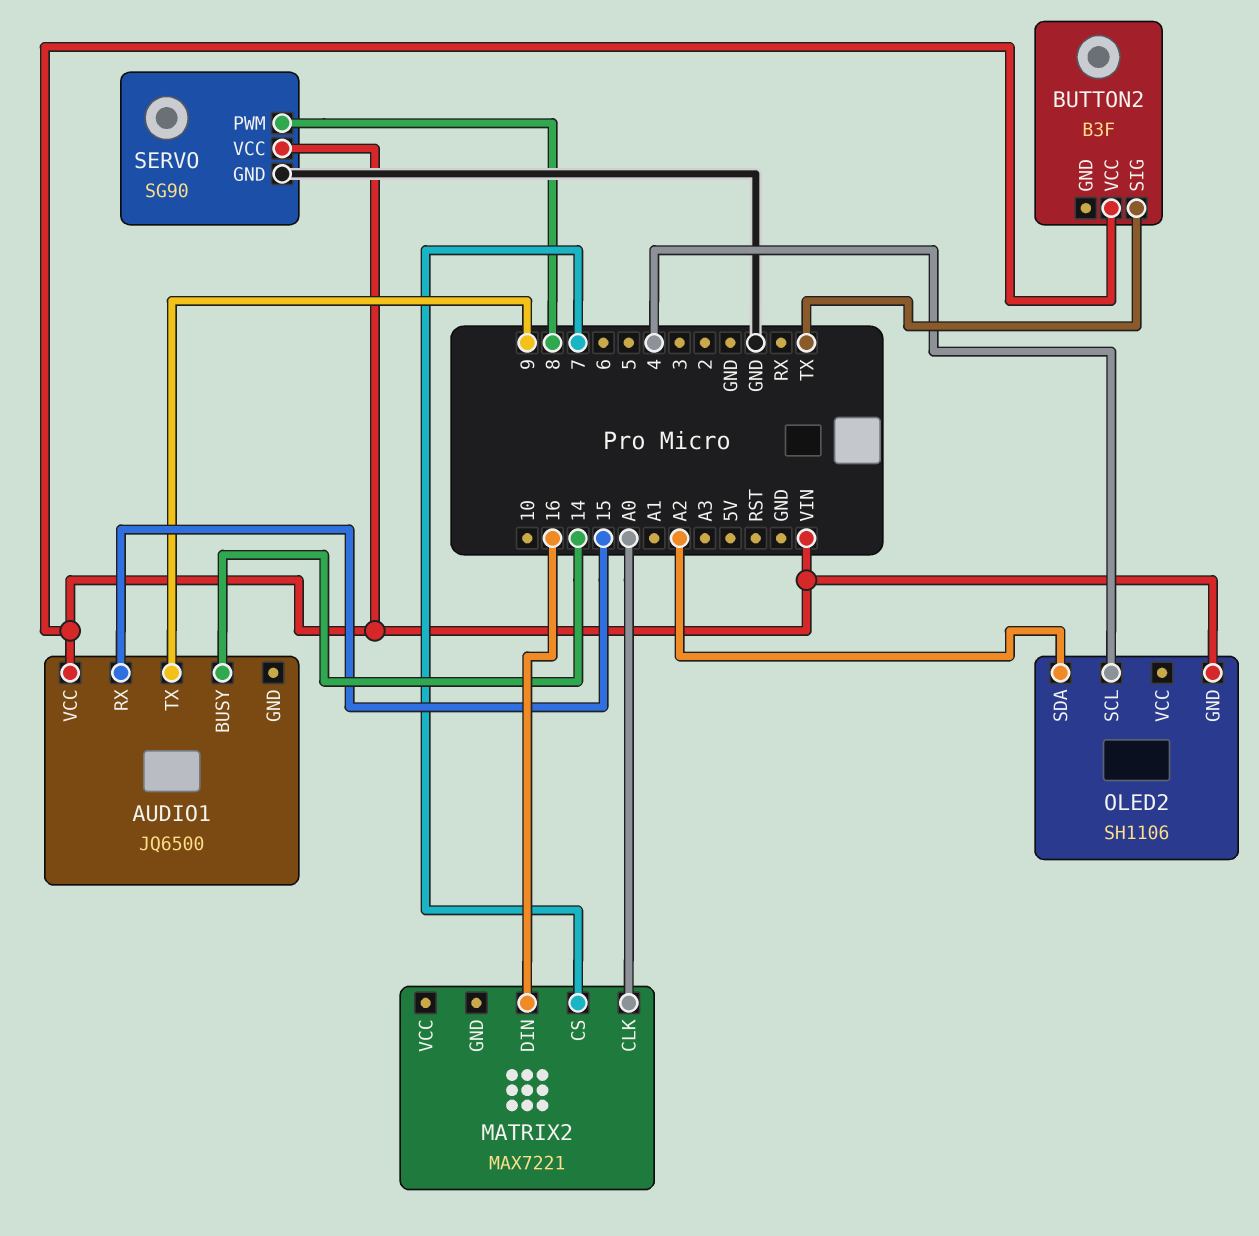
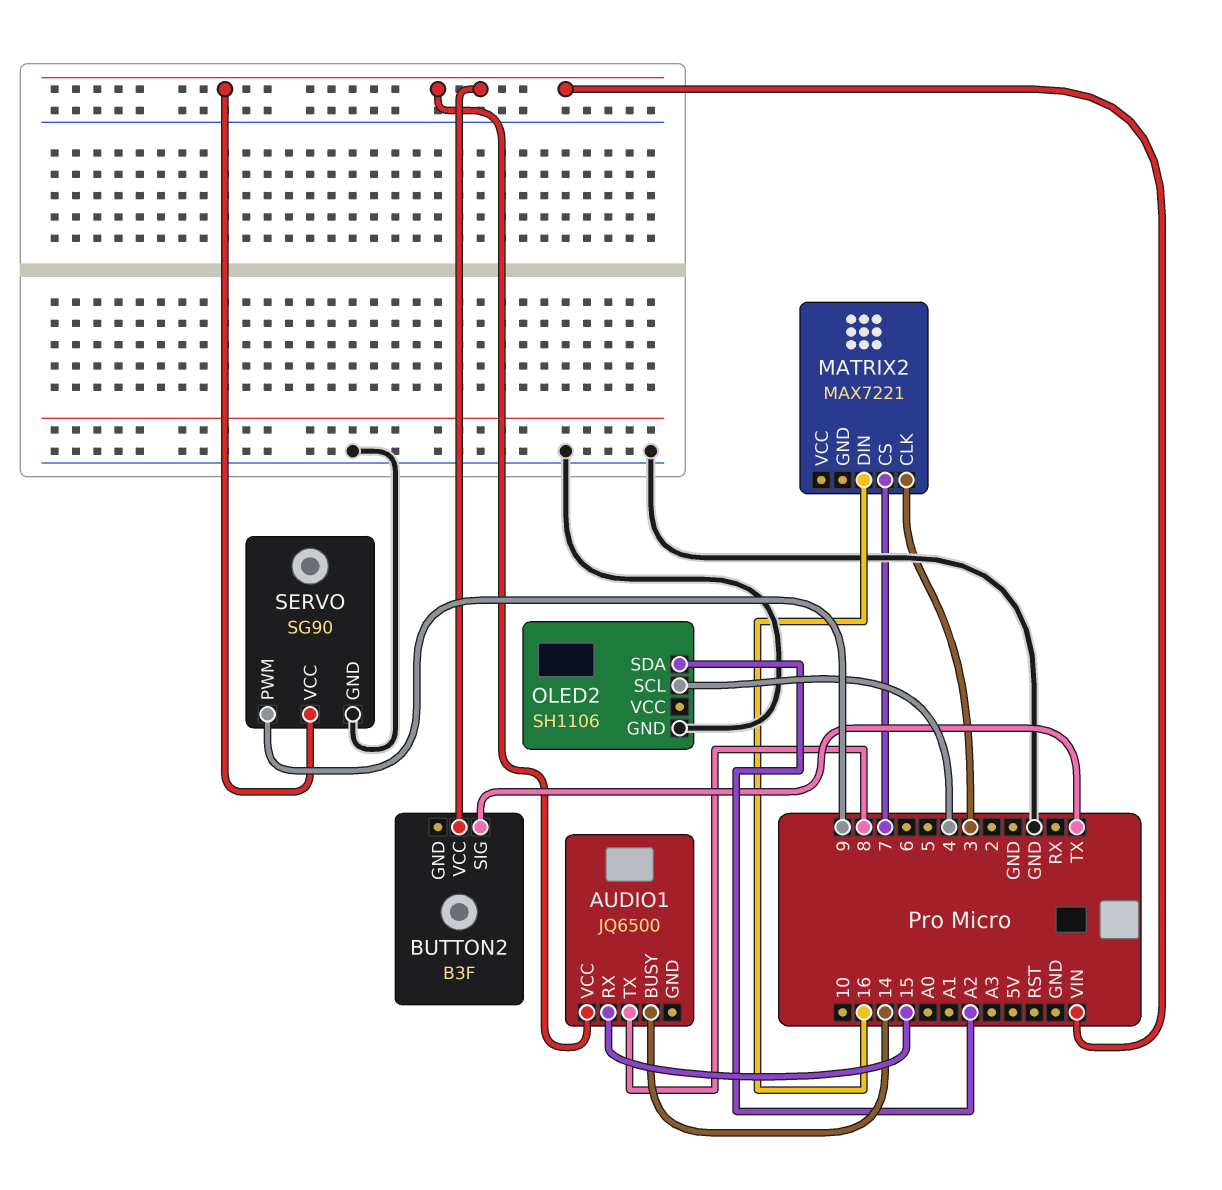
AUDIO1 pin TX: 9 -> 8
MATRIX2 pin CLK: A0 -> 3
OLED2 pin GND: VIN -> GND
SERVO pin PWM: 8 -> 9

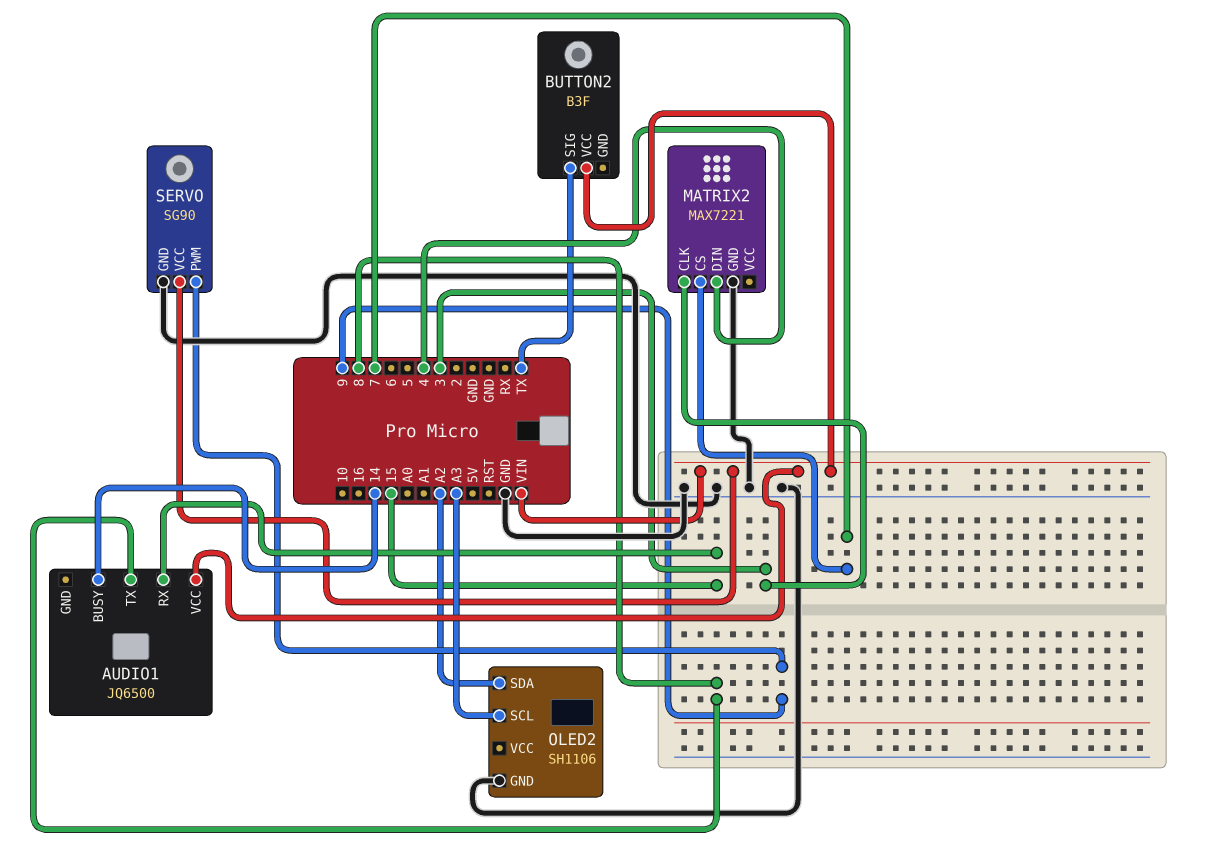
MATRIX2 pin DIN: 16 -> 4
MATRIX2 pin GND: none -> GND
OLED2 pin SCL: 4 -> A3

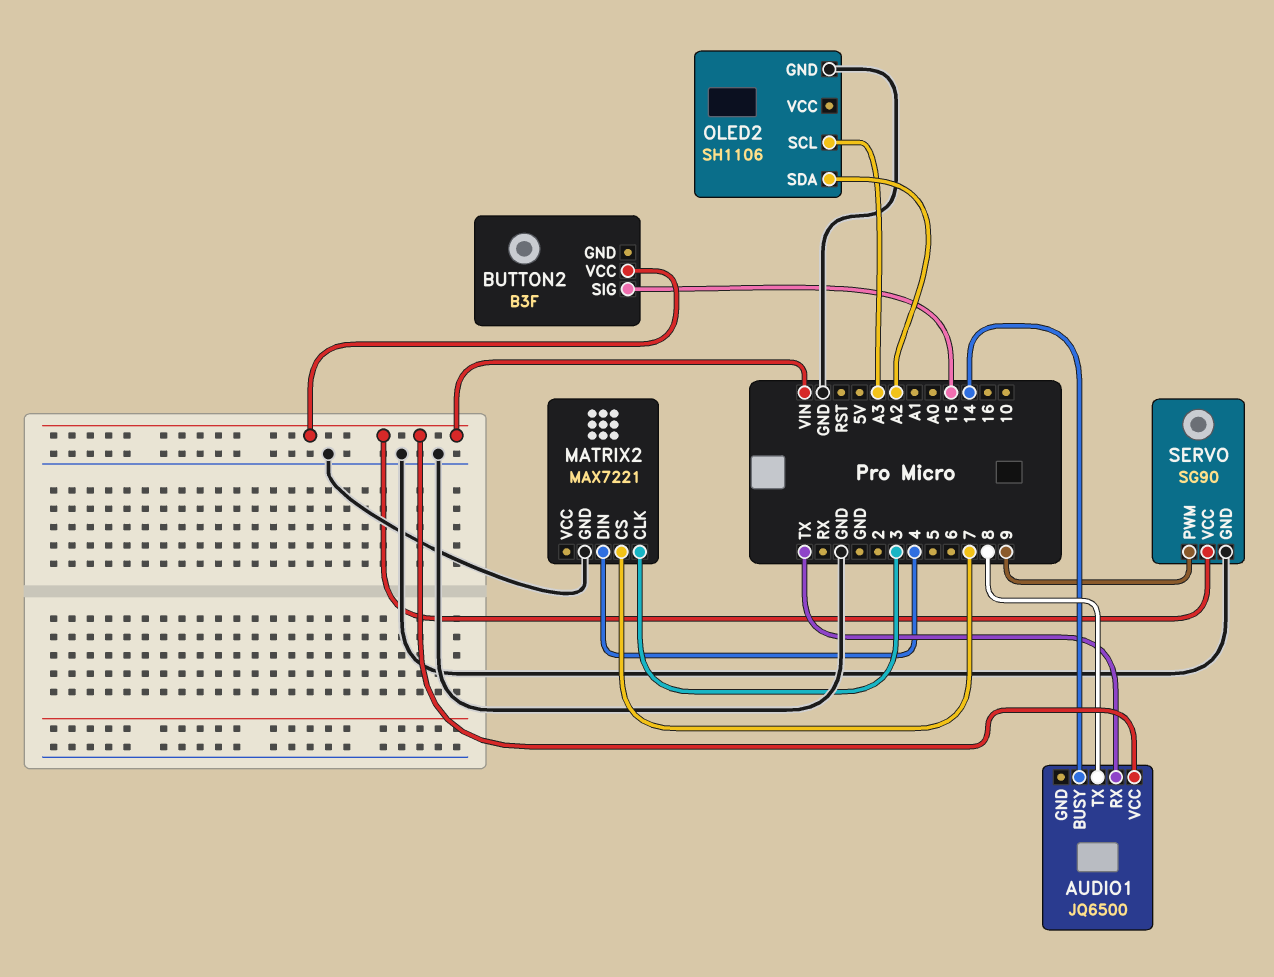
AUDIO1 pin RX: 15 -> TX
BUTTON2 pin SIG: TX -> 15

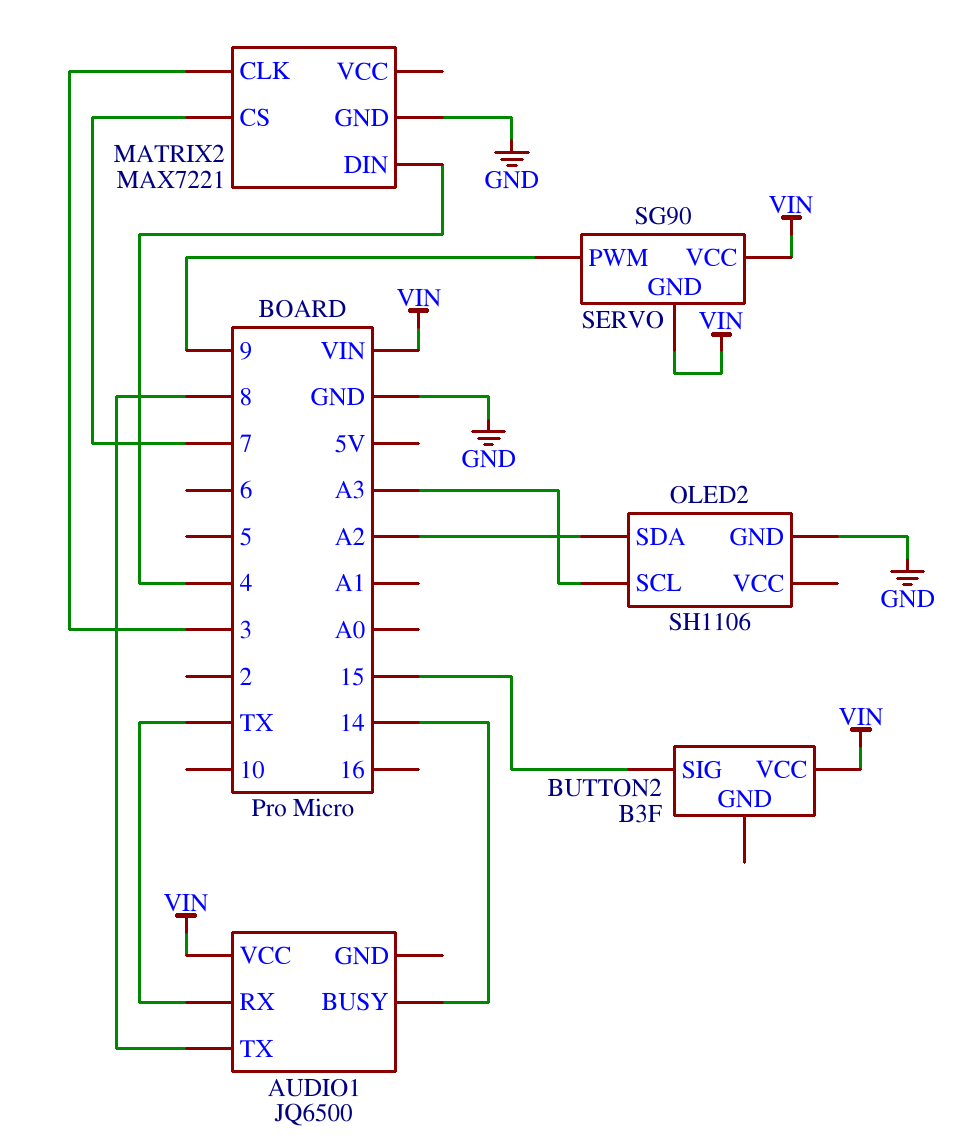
SERVO pin GND: GND -> VIN

